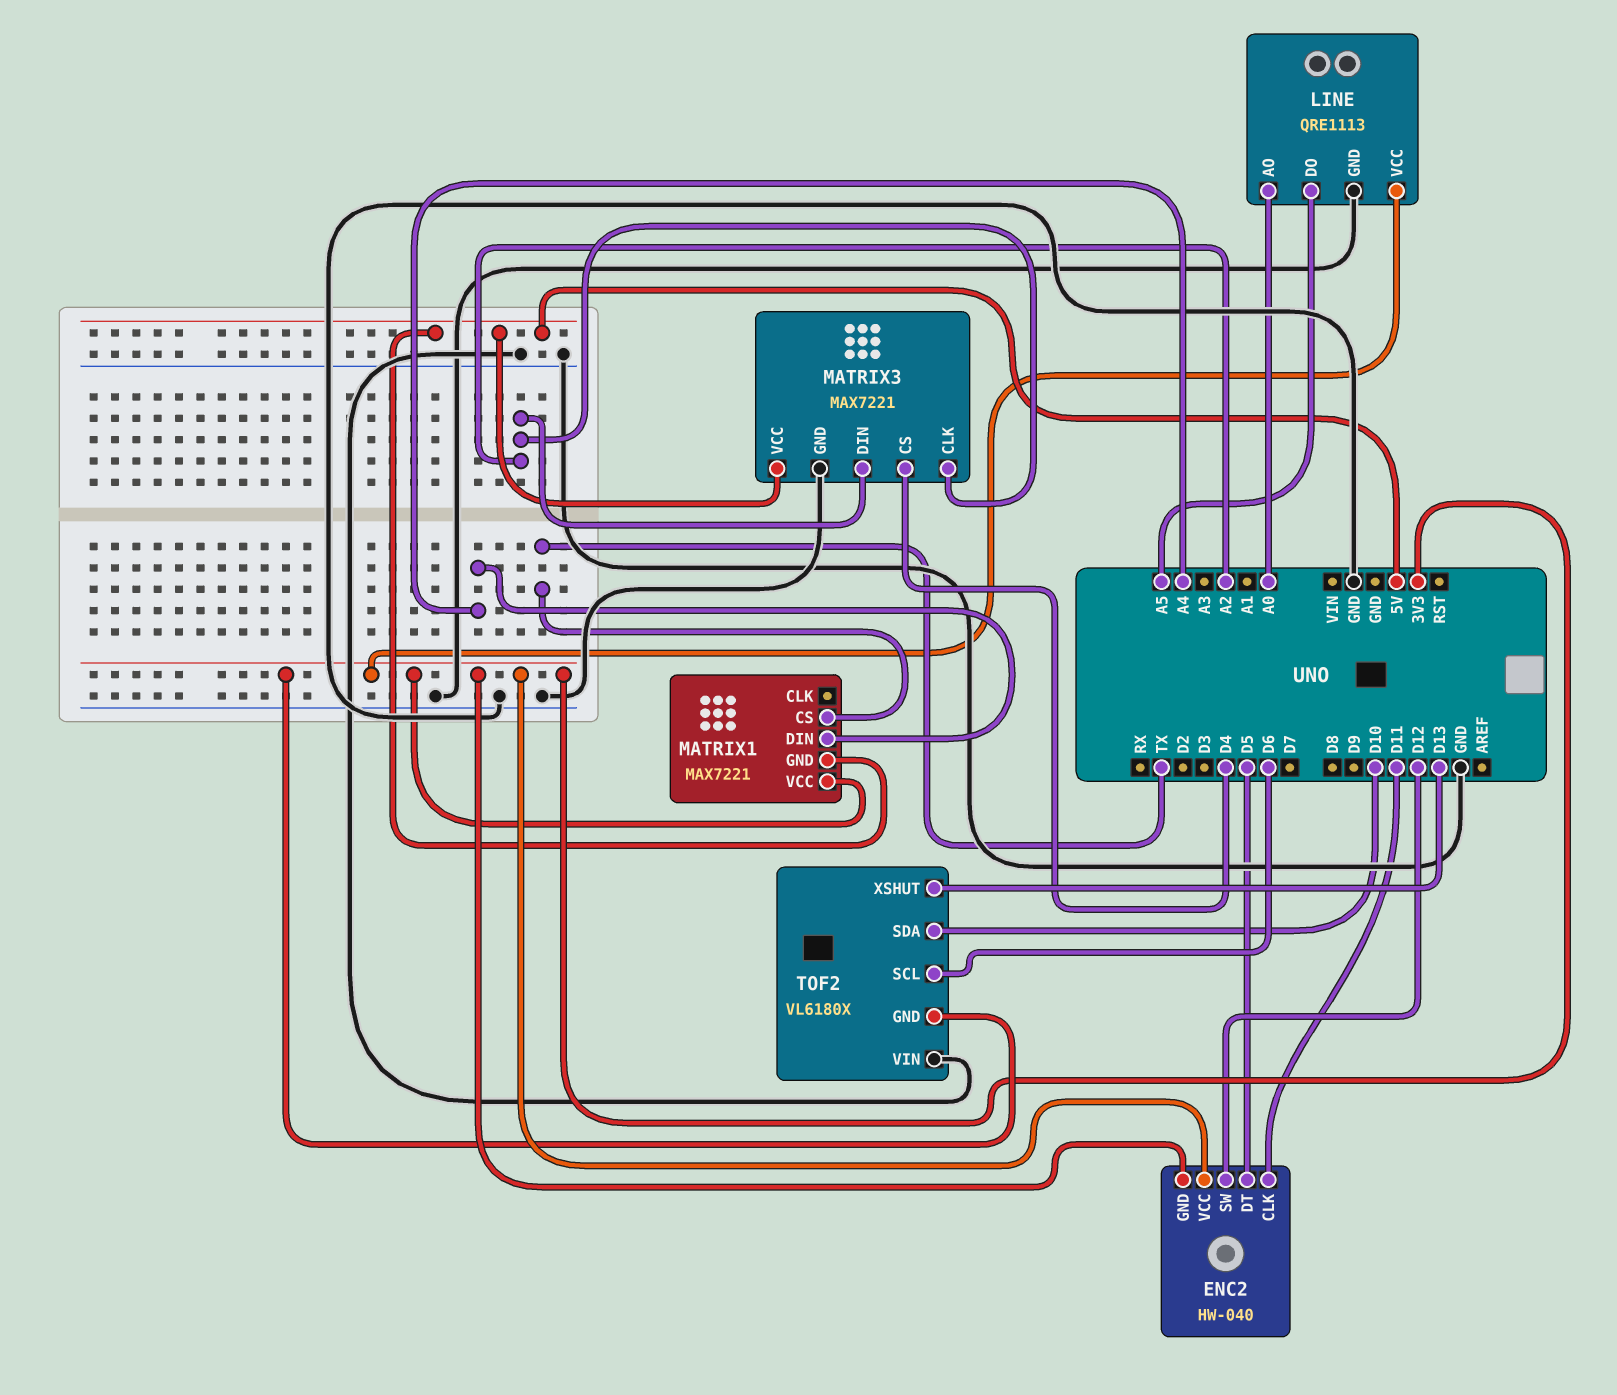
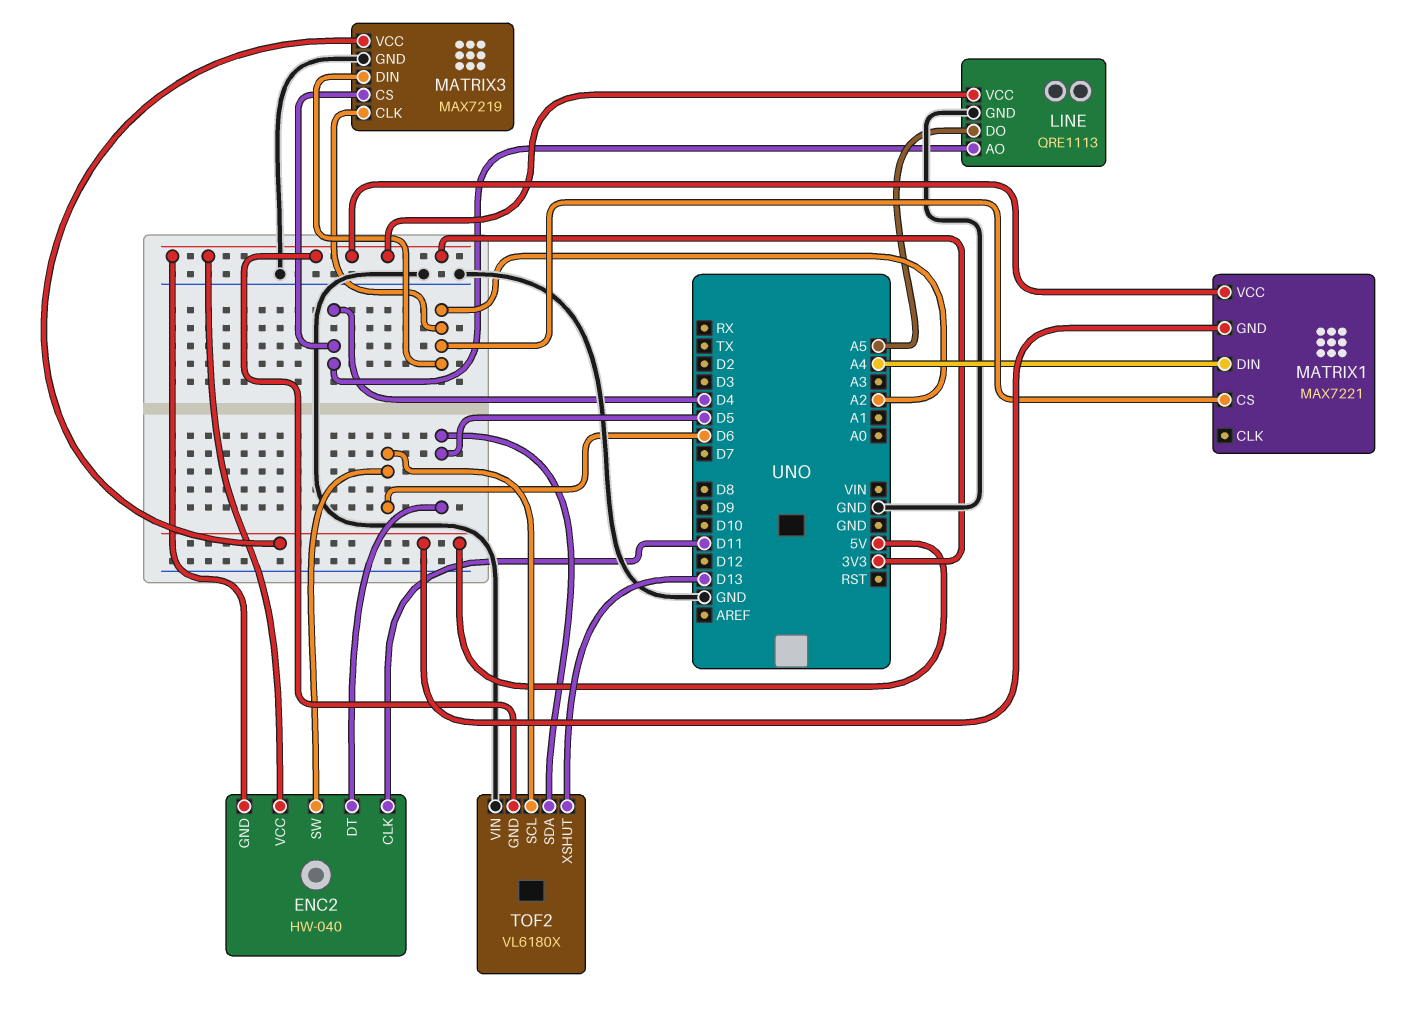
ENC2 pin SW: D12 -> D6
LINE pin AO: A0 -> D4
MATRIX1 pin CS: TX -> A2
MATRIX3: MAX7221 -> MAX7219
TOF2 pin SDA: D10 -> D5

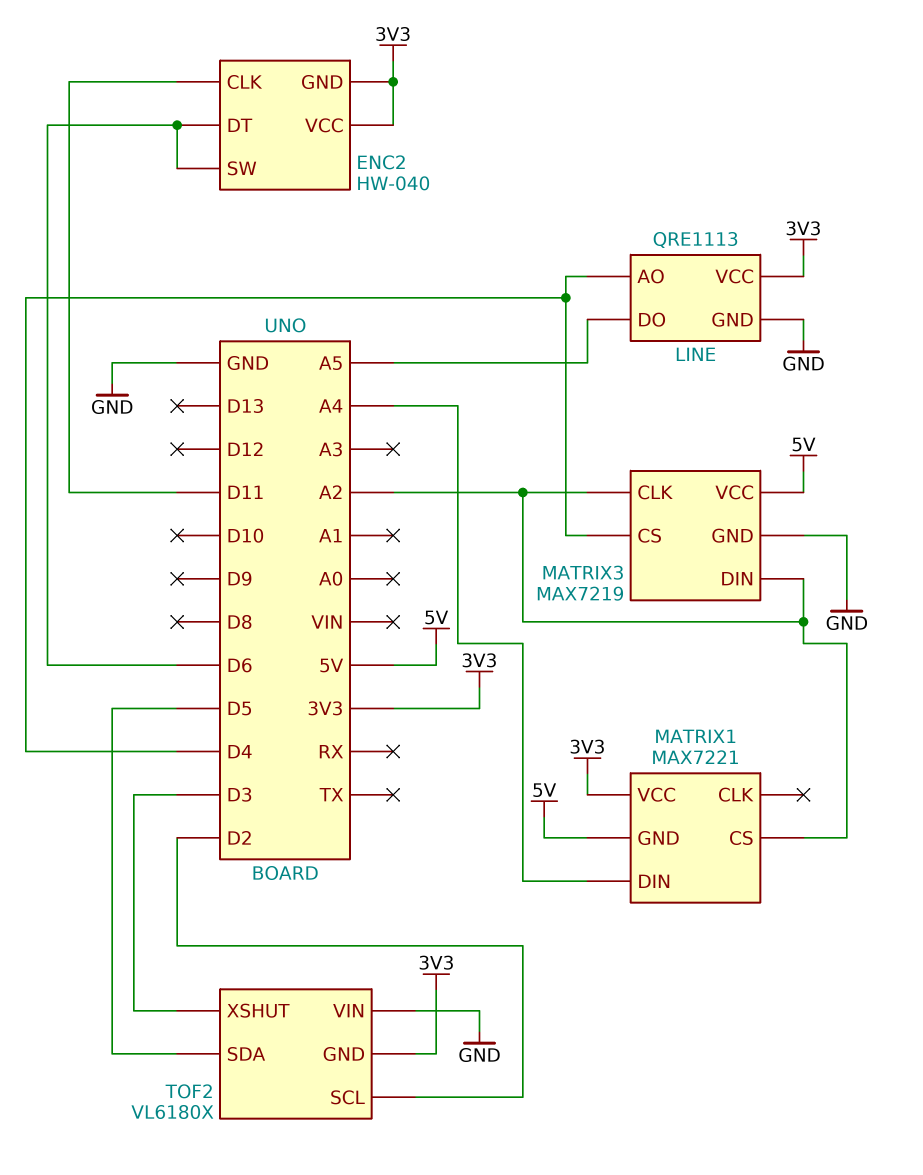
ENC2 pin DT: D5 -> D6
TOF2 pin SCL: D6 -> D2
TOF2 pin XSHUT: D13 -> D3

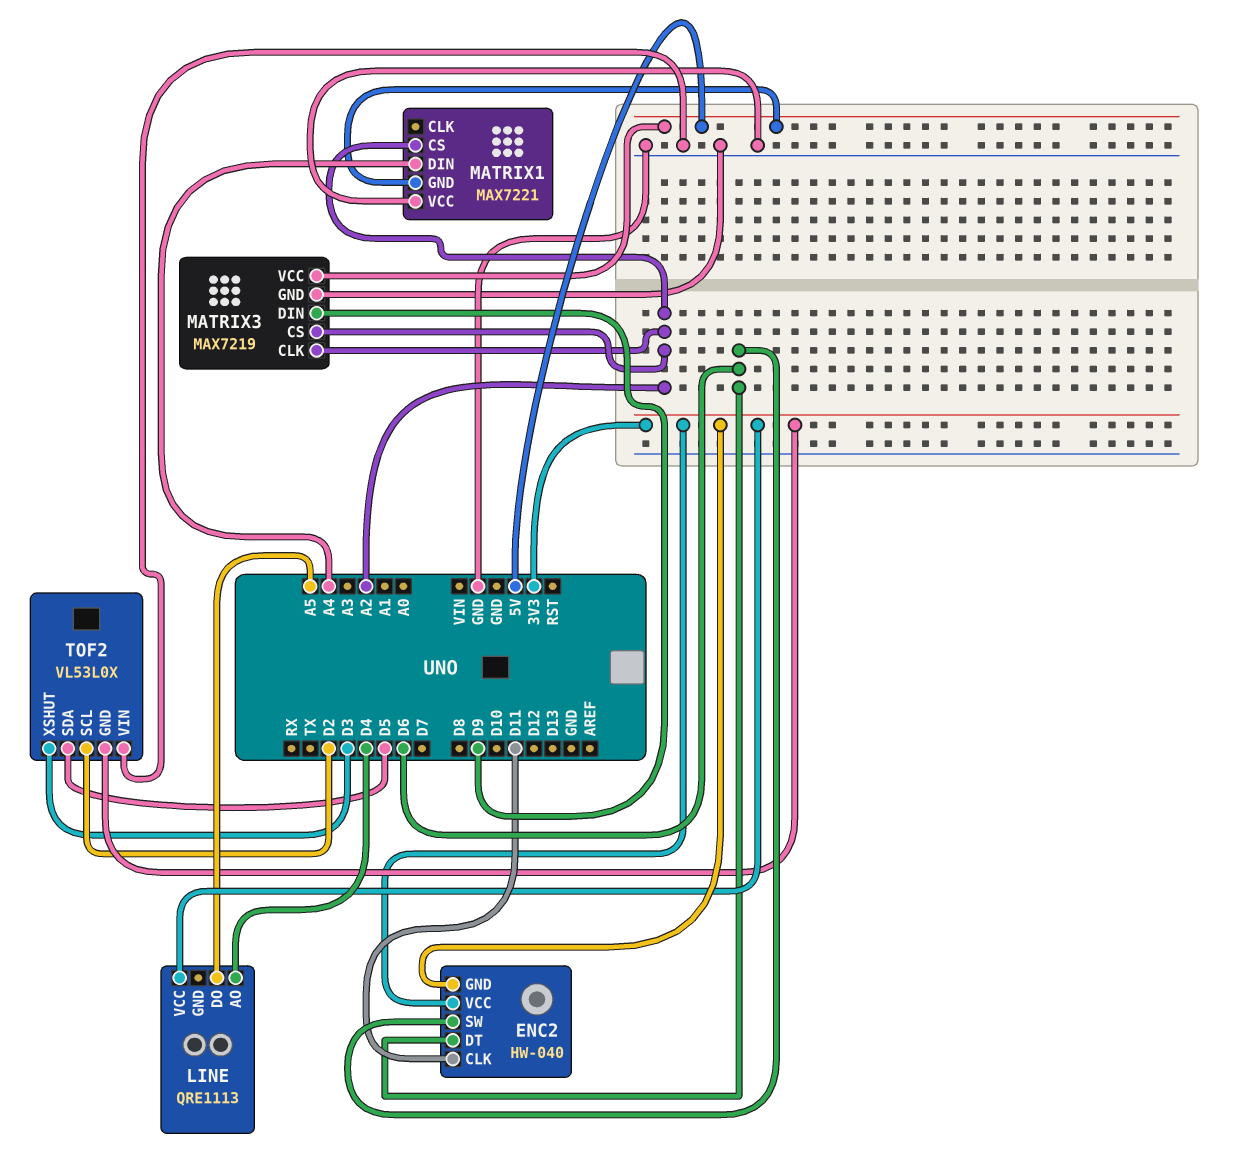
LINE pin GND: GND -> none
MATRIX1 pin VCC: 3V3 -> GND
MATRIX3 pin CS: D4 -> A2
MATRIX3 pin DIN: A2 -> D9
TOF2: VL6180X -> VL53L0X

